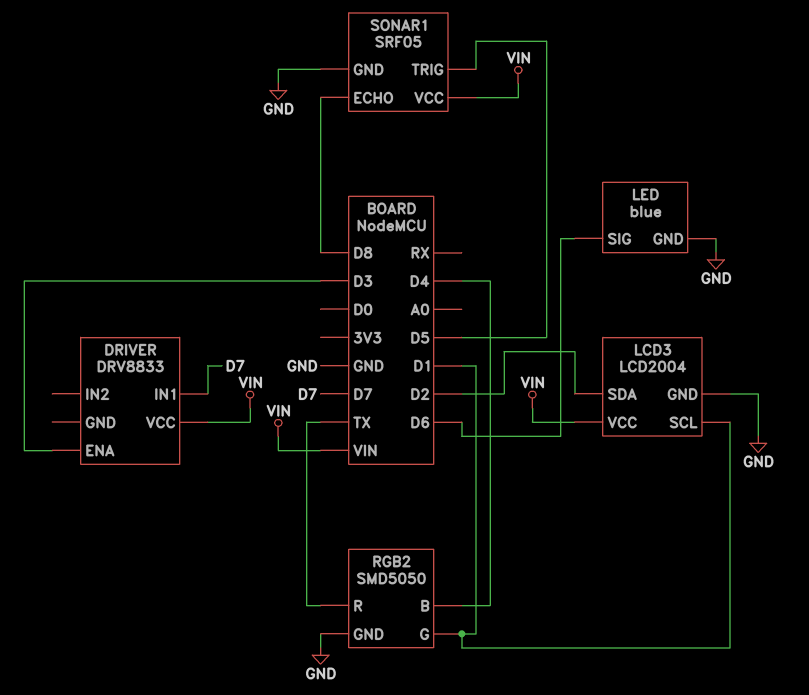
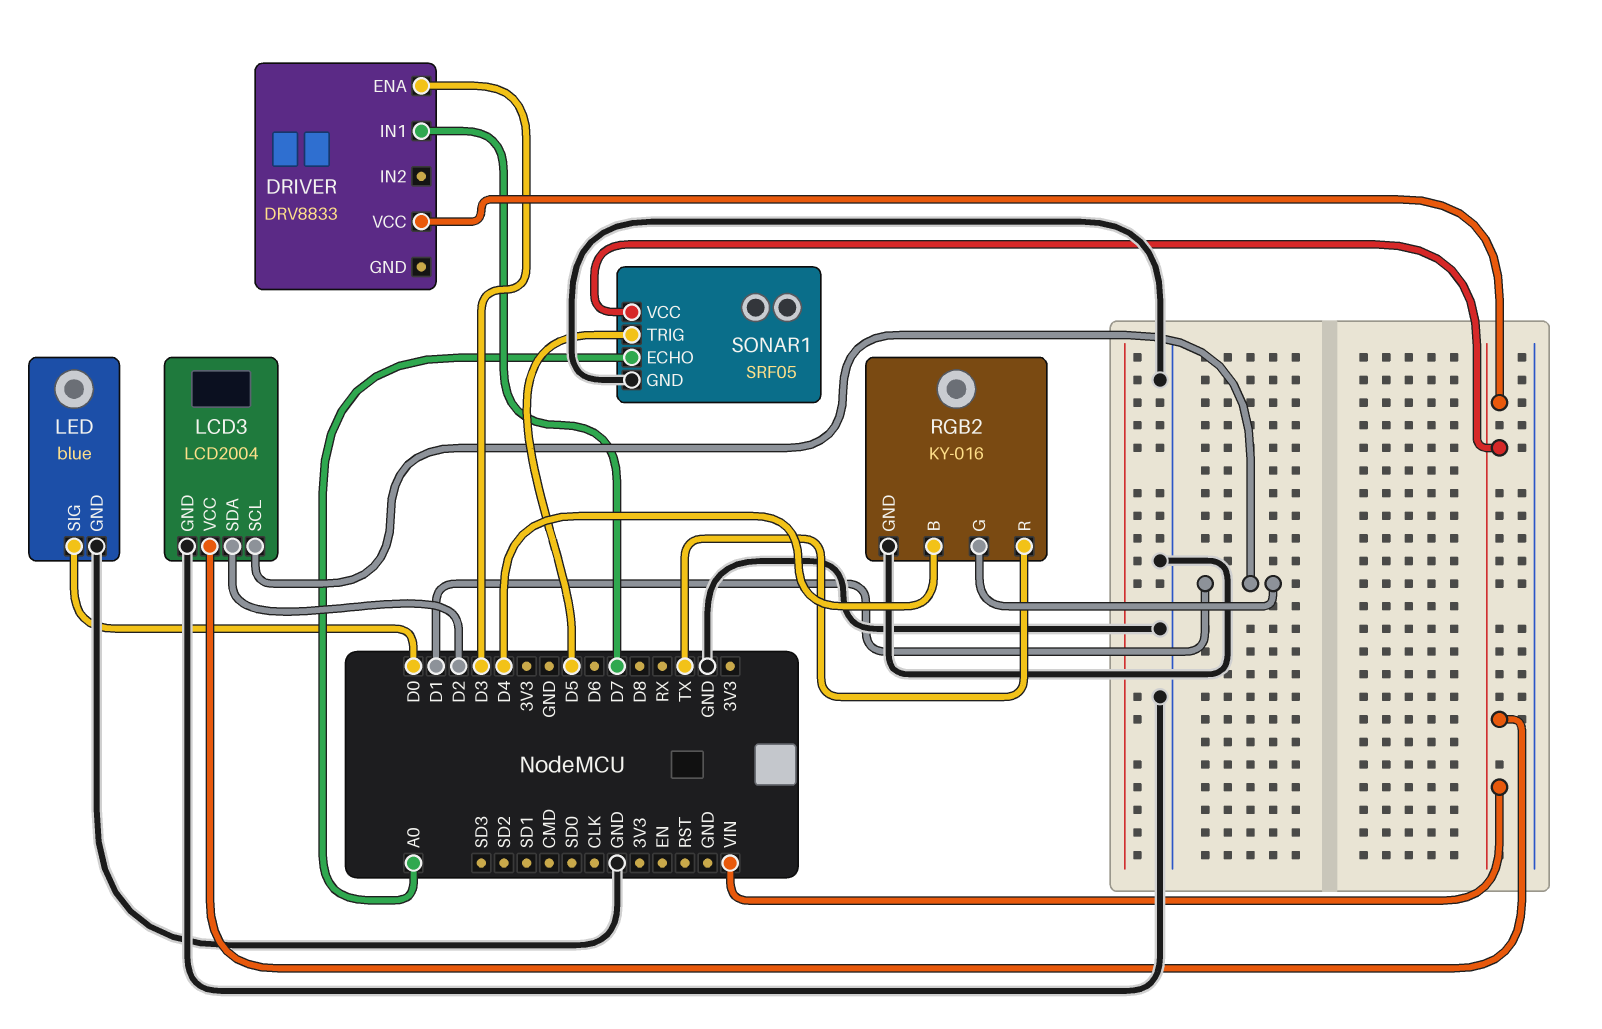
LED pin SIG: D6 -> D0
RGB2: SMD5050 -> KY-016
SONAR1 pin ECHO: D8 -> A0

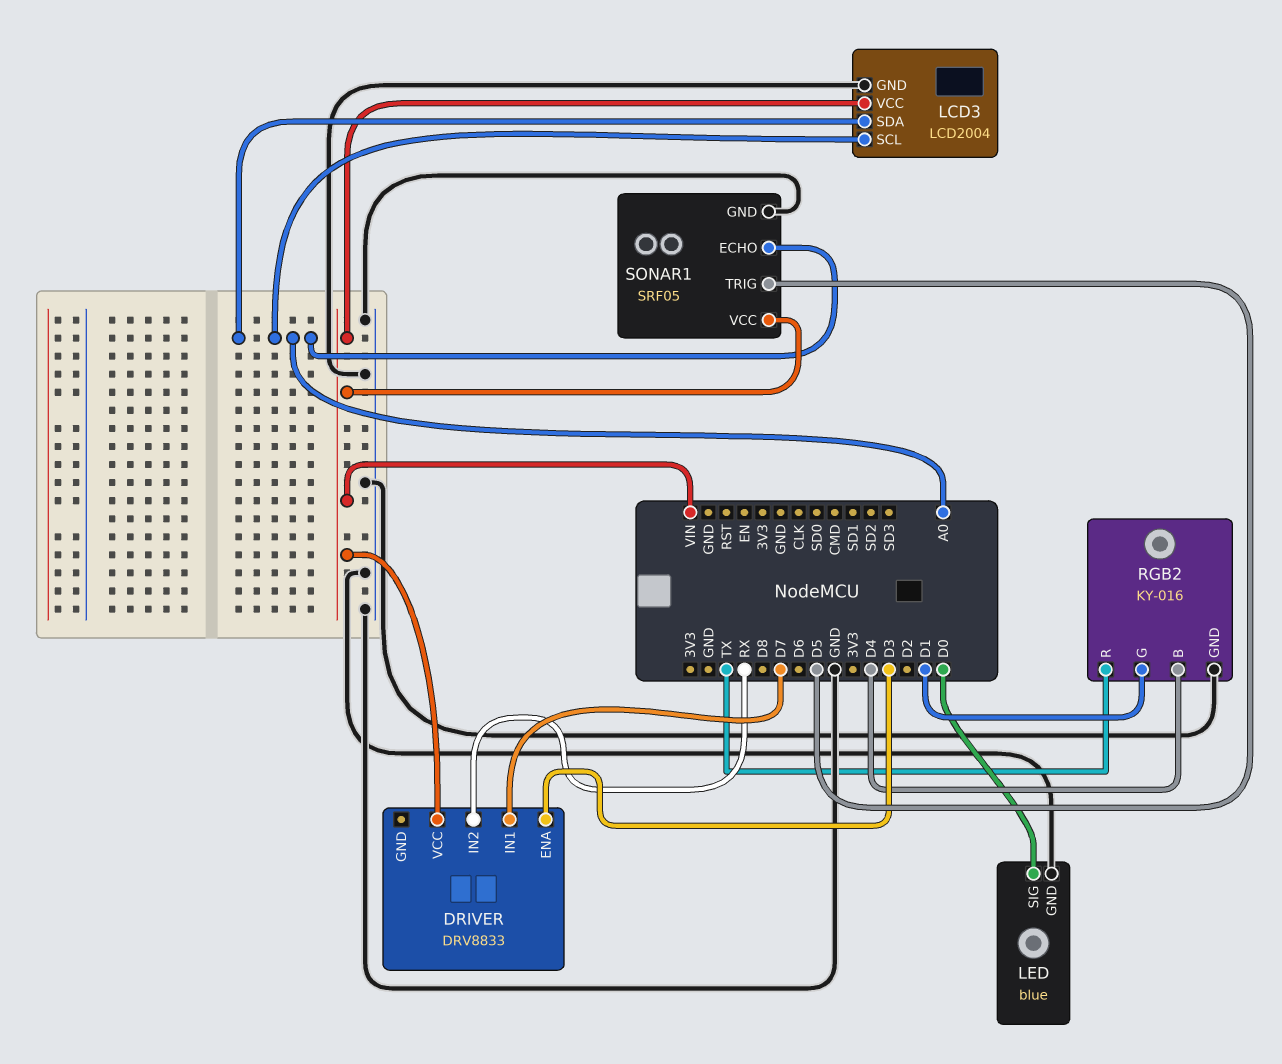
DRIVER pin IN2: none -> RX
LCD3 pin SCL: D1 -> A0
LCD3 pin SDA: D2 -> A0

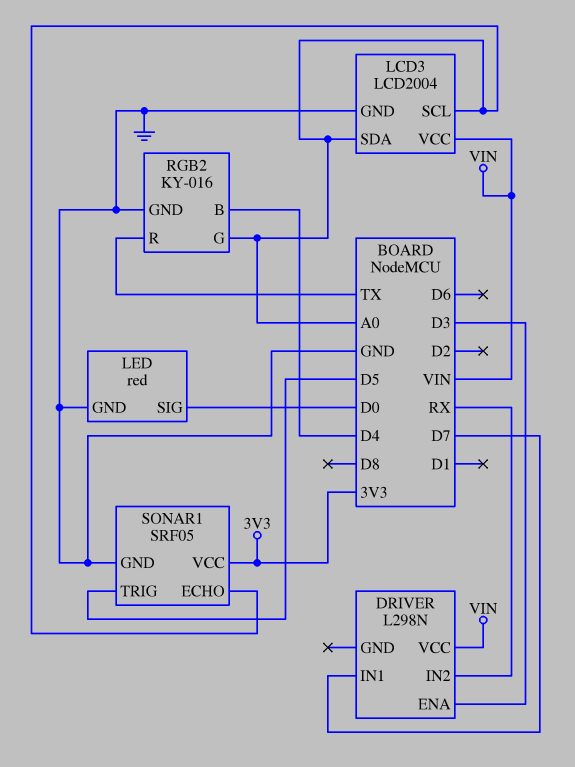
DRIVER: DRV8833 -> L298N
LED: blue -> red
RGB2 pin G: D1 -> A0
SONAR1 pin VCC: VIN -> 3V3

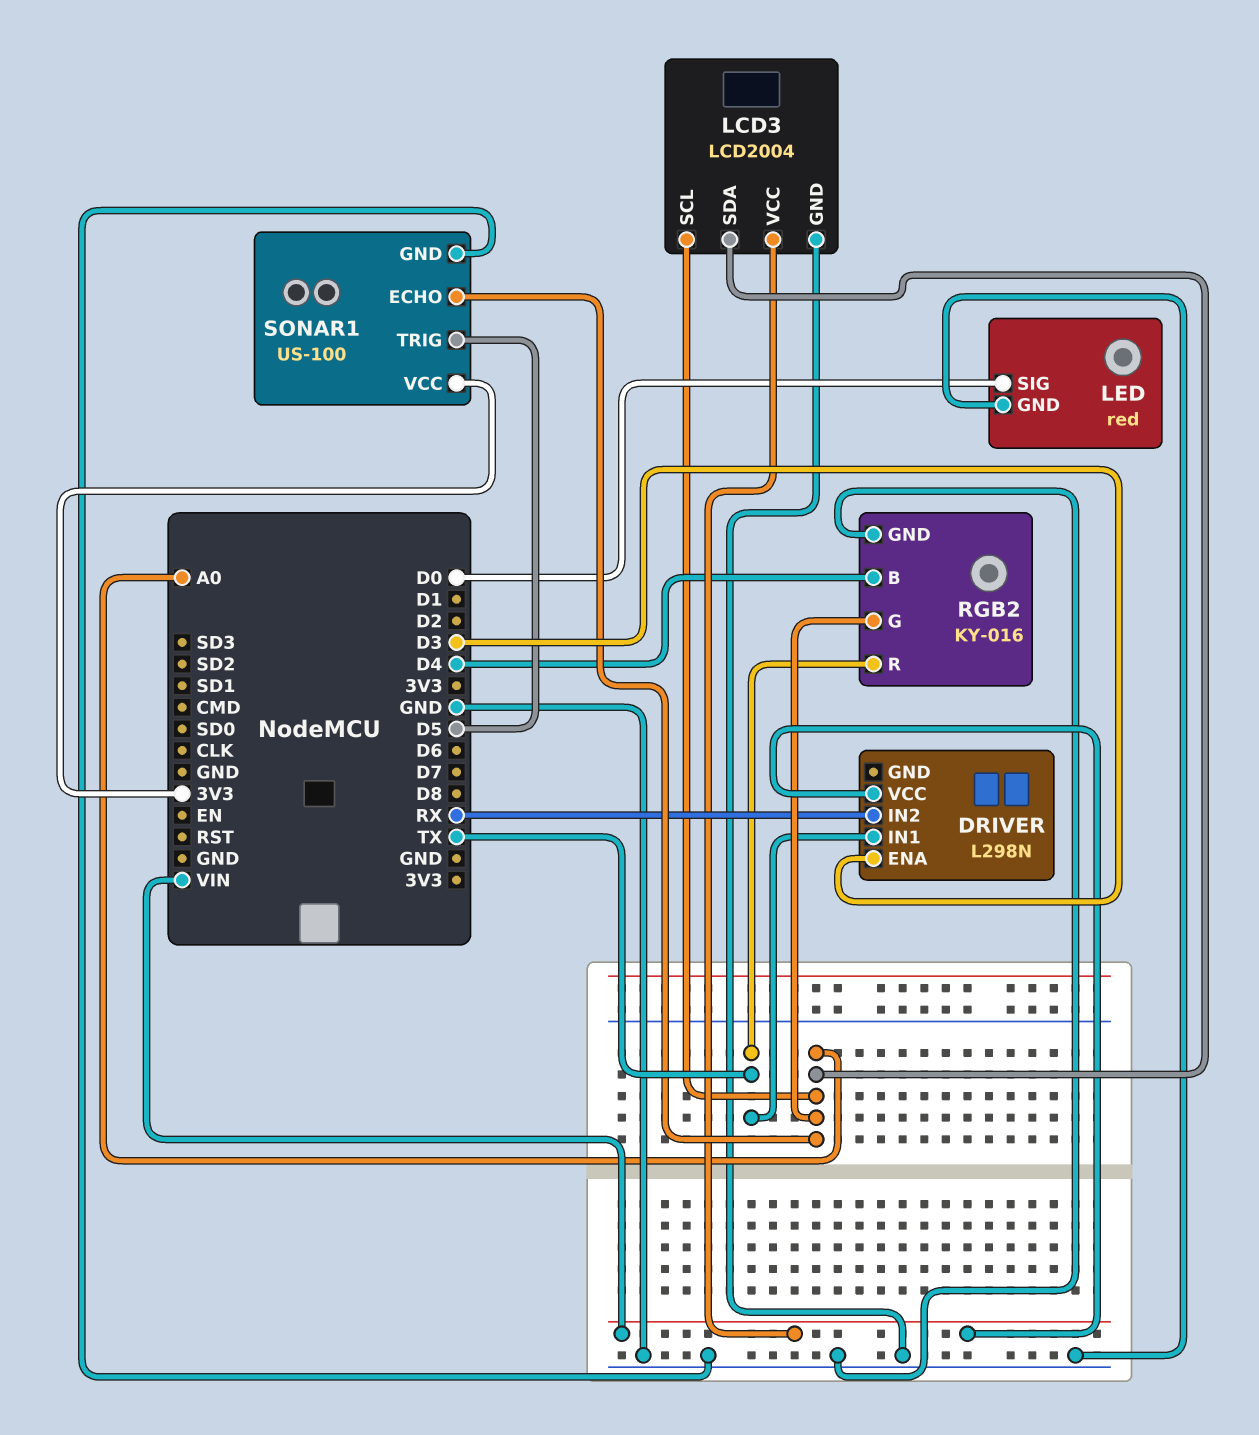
DRIVER pin IN1: D7 -> TX
SONAR1: SRF05 -> US-100

